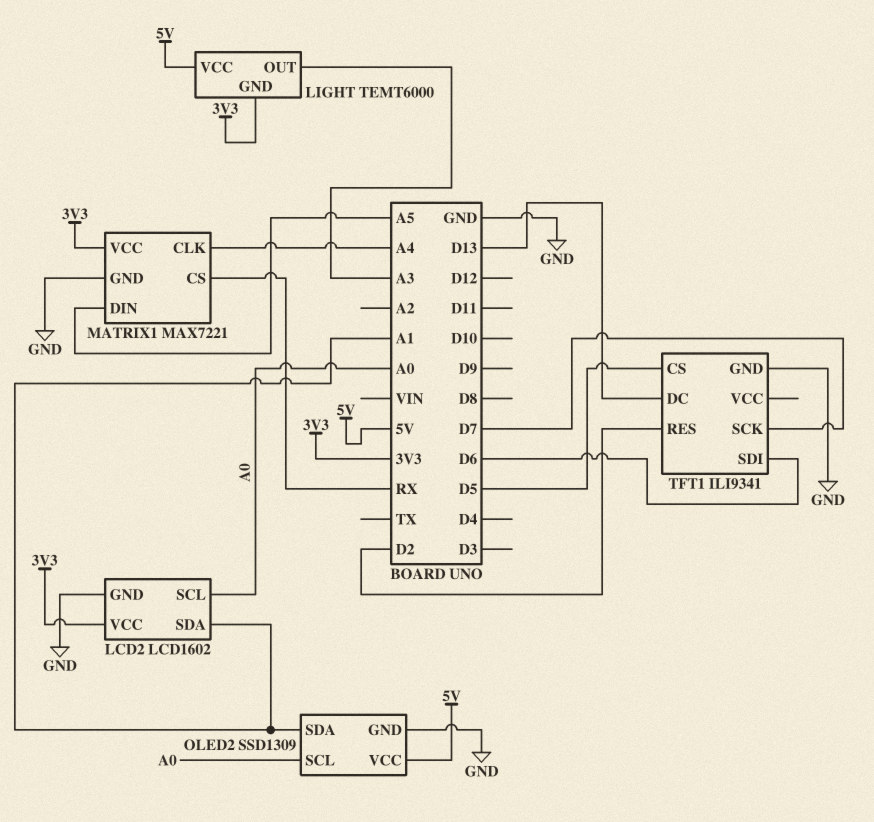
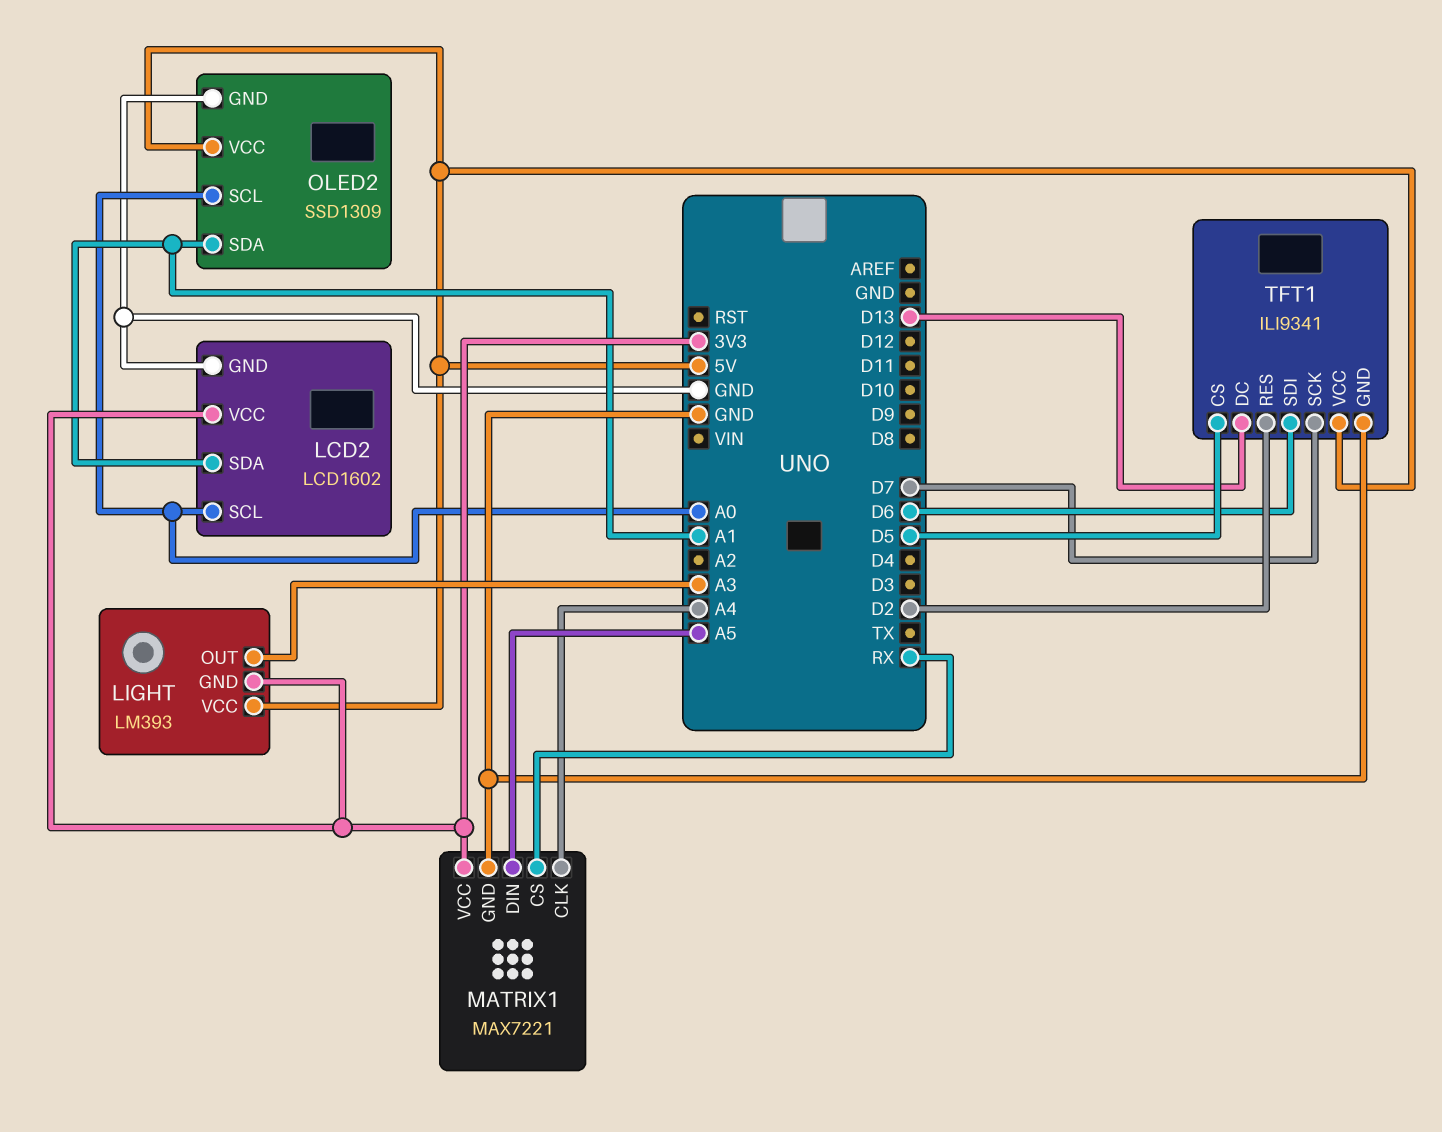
LIGHT: TEMT6000 -> LM393
TFT1 pin VCC: none -> 5V

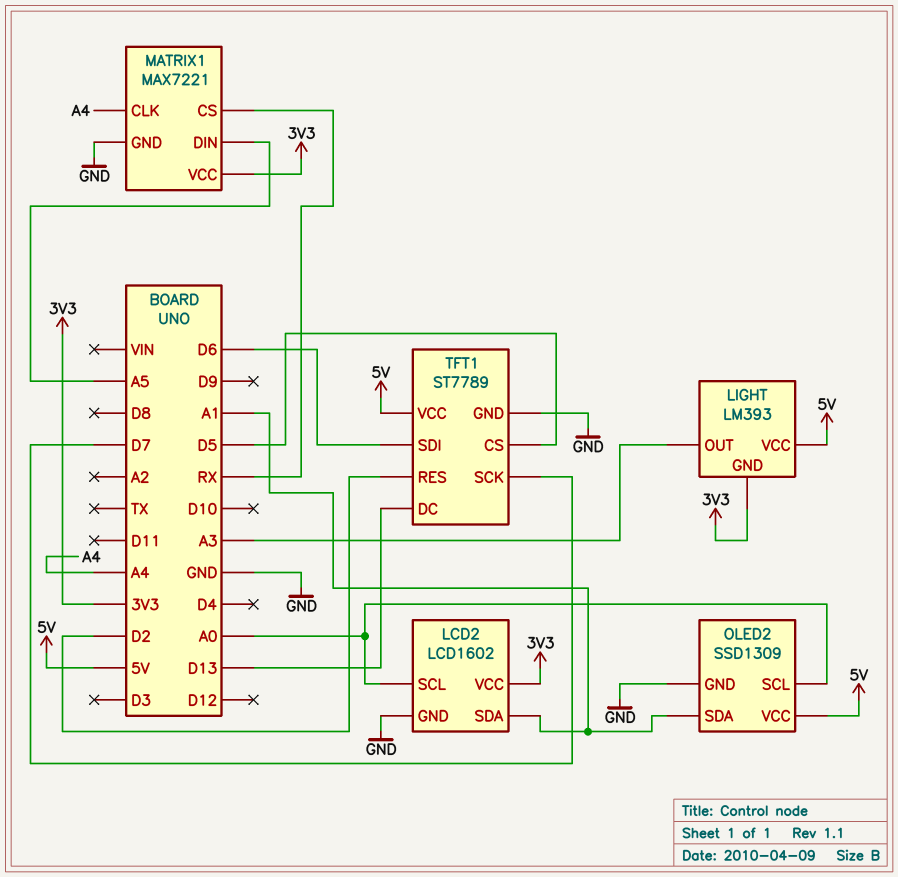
TFT1: ILI9341 -> ST7789

